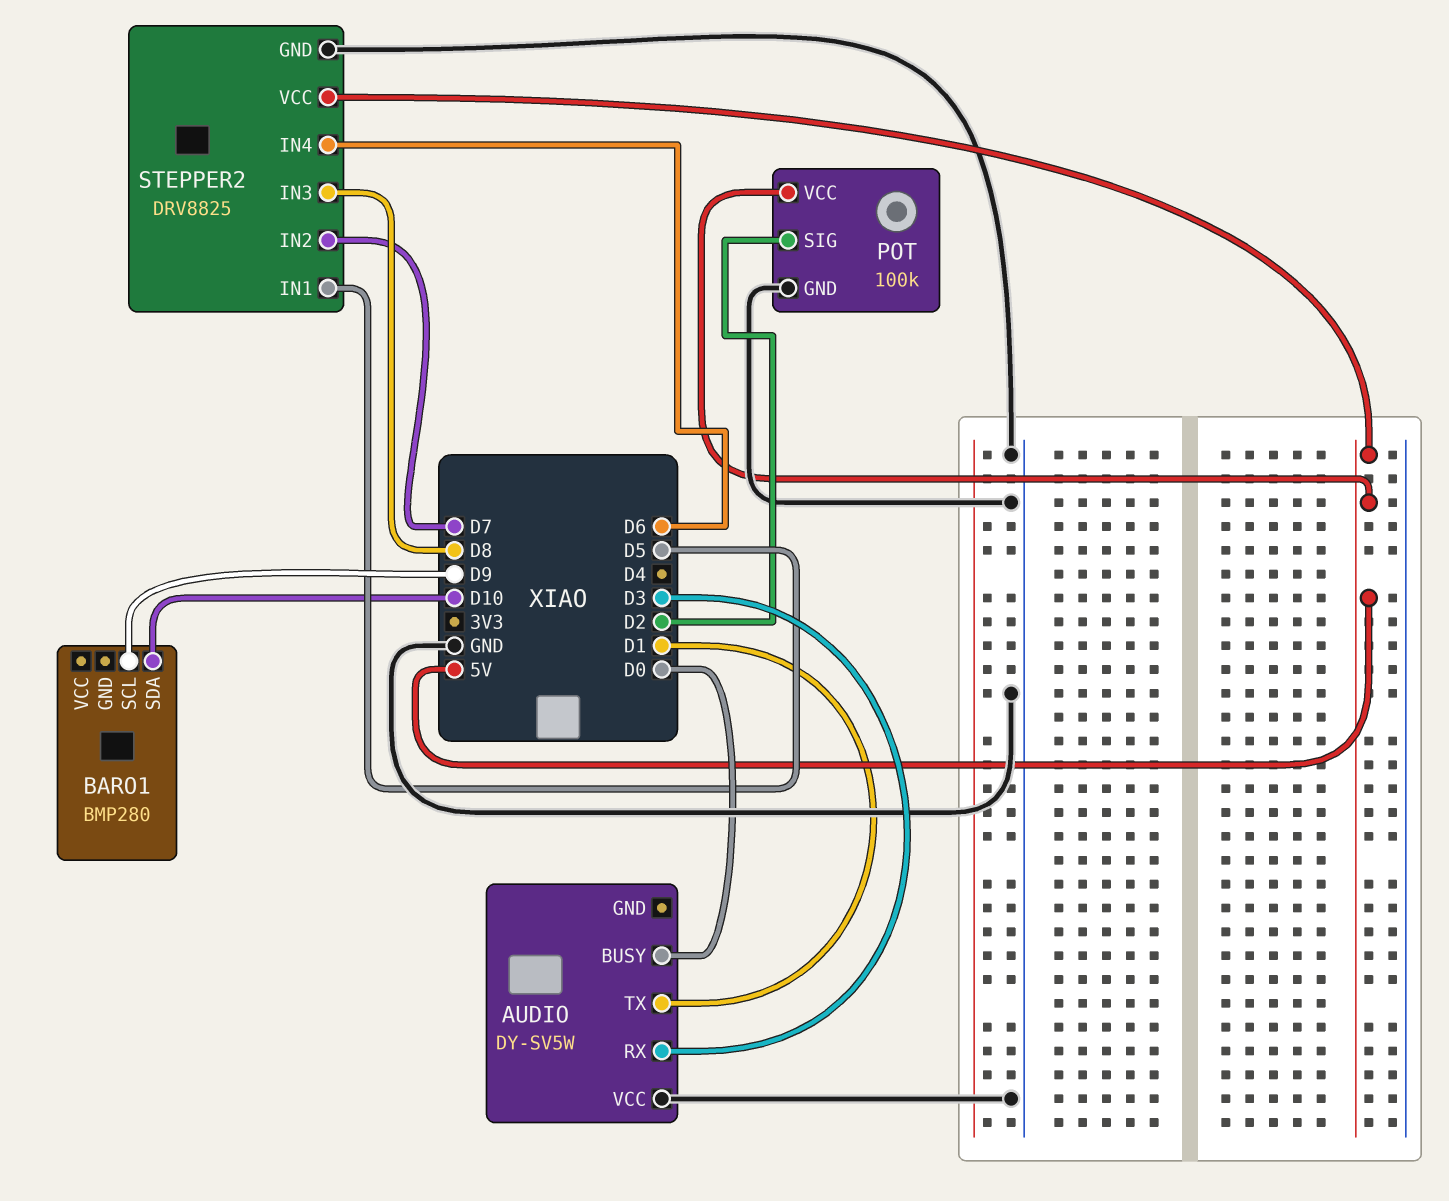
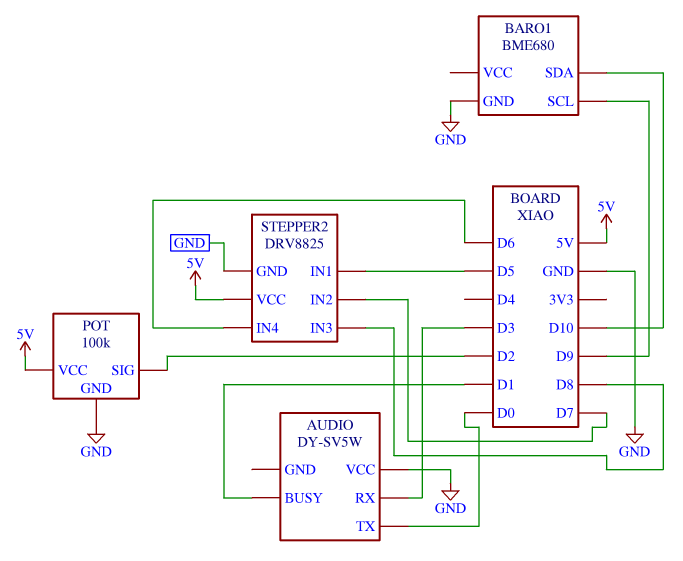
AUDIO pin BUSY: D0 -> D1
AUDIO pin TX: D1 -> D0
BARO1: BMP280 -> BME680
BARO1 pin GND: none -> GND

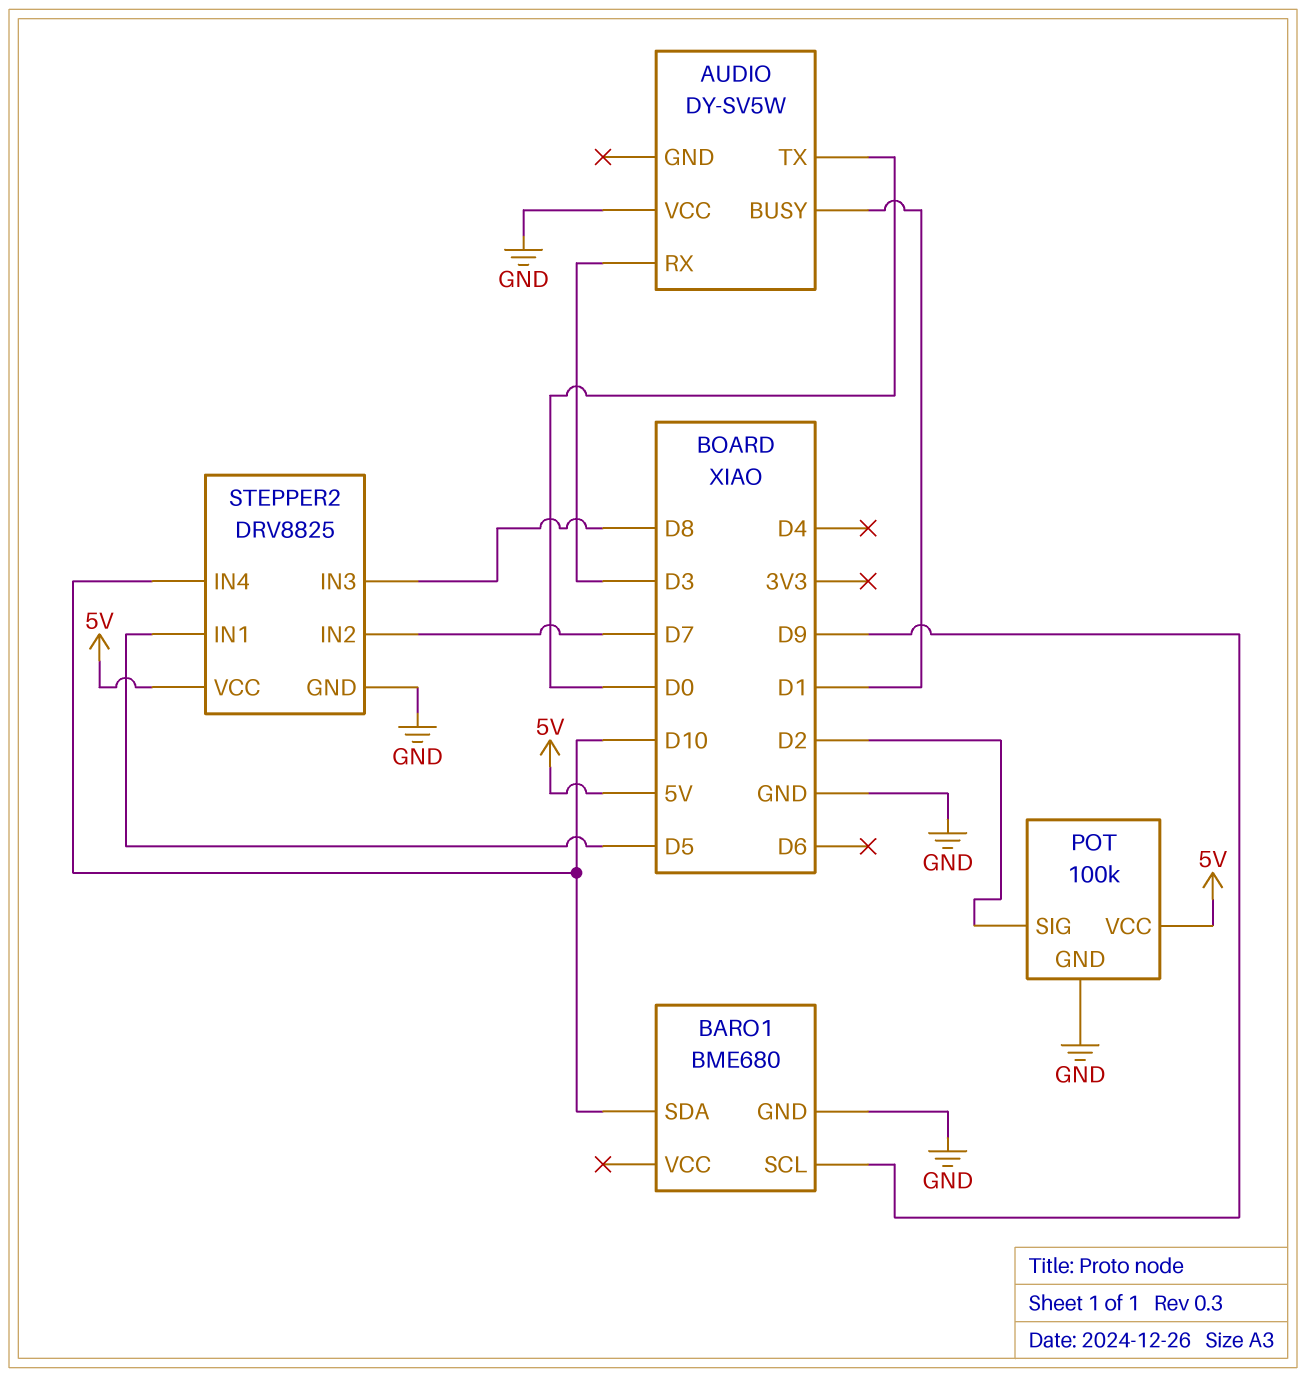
STEPPER2 pin IN4: D6 -> D10

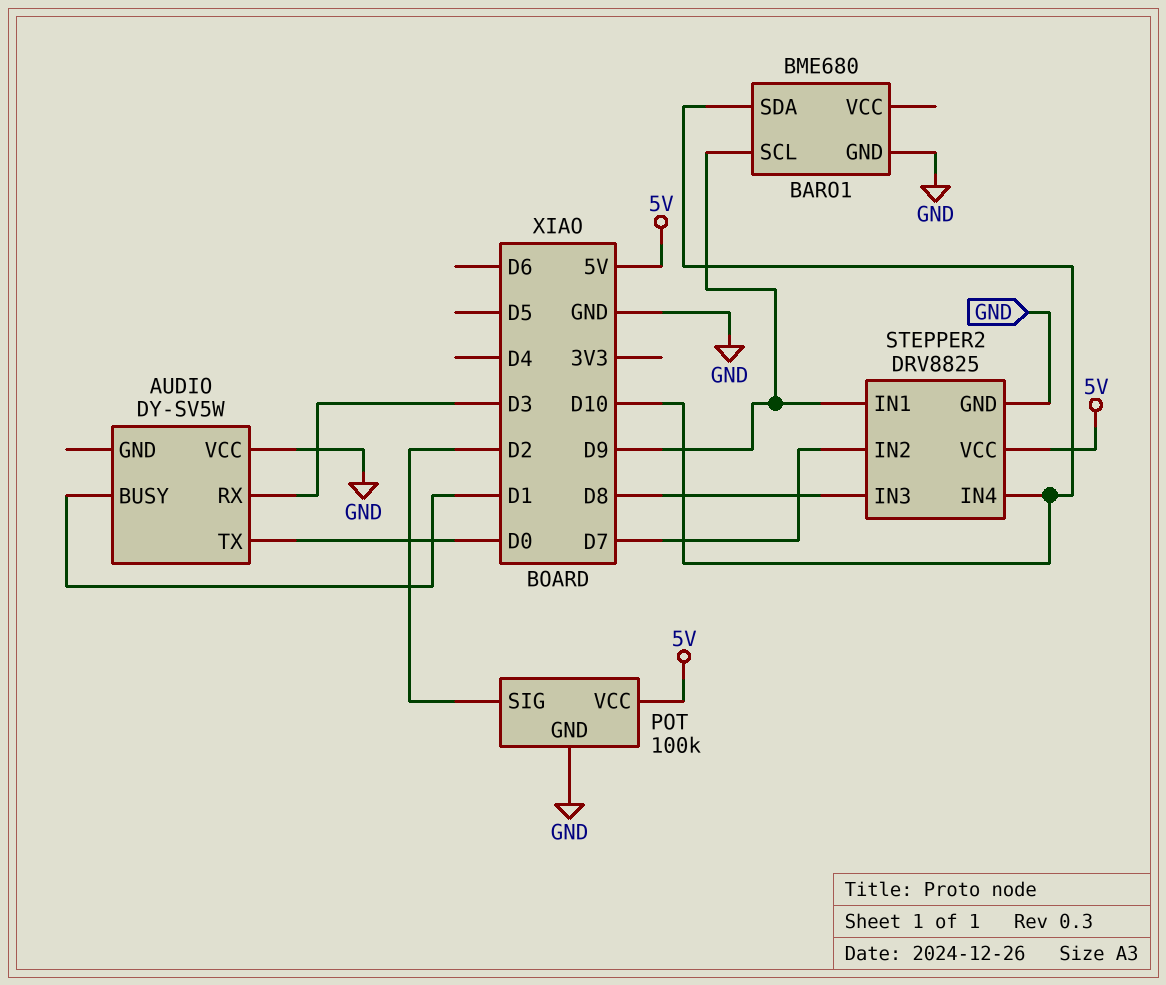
STEPPER2 pin IN1: D5 -> D9

